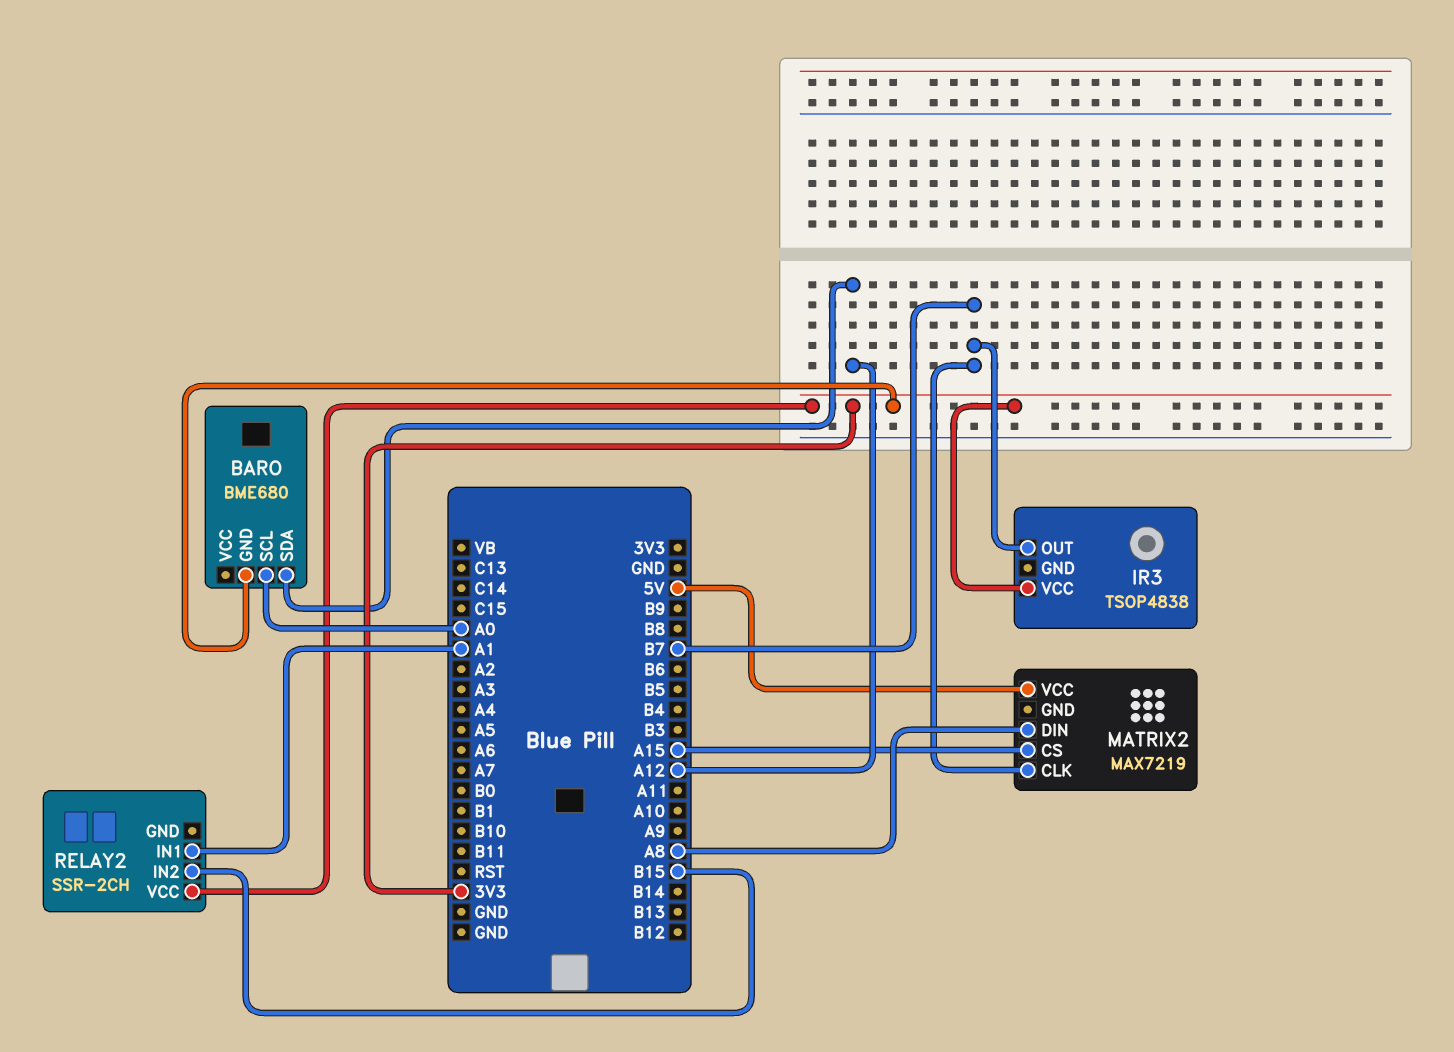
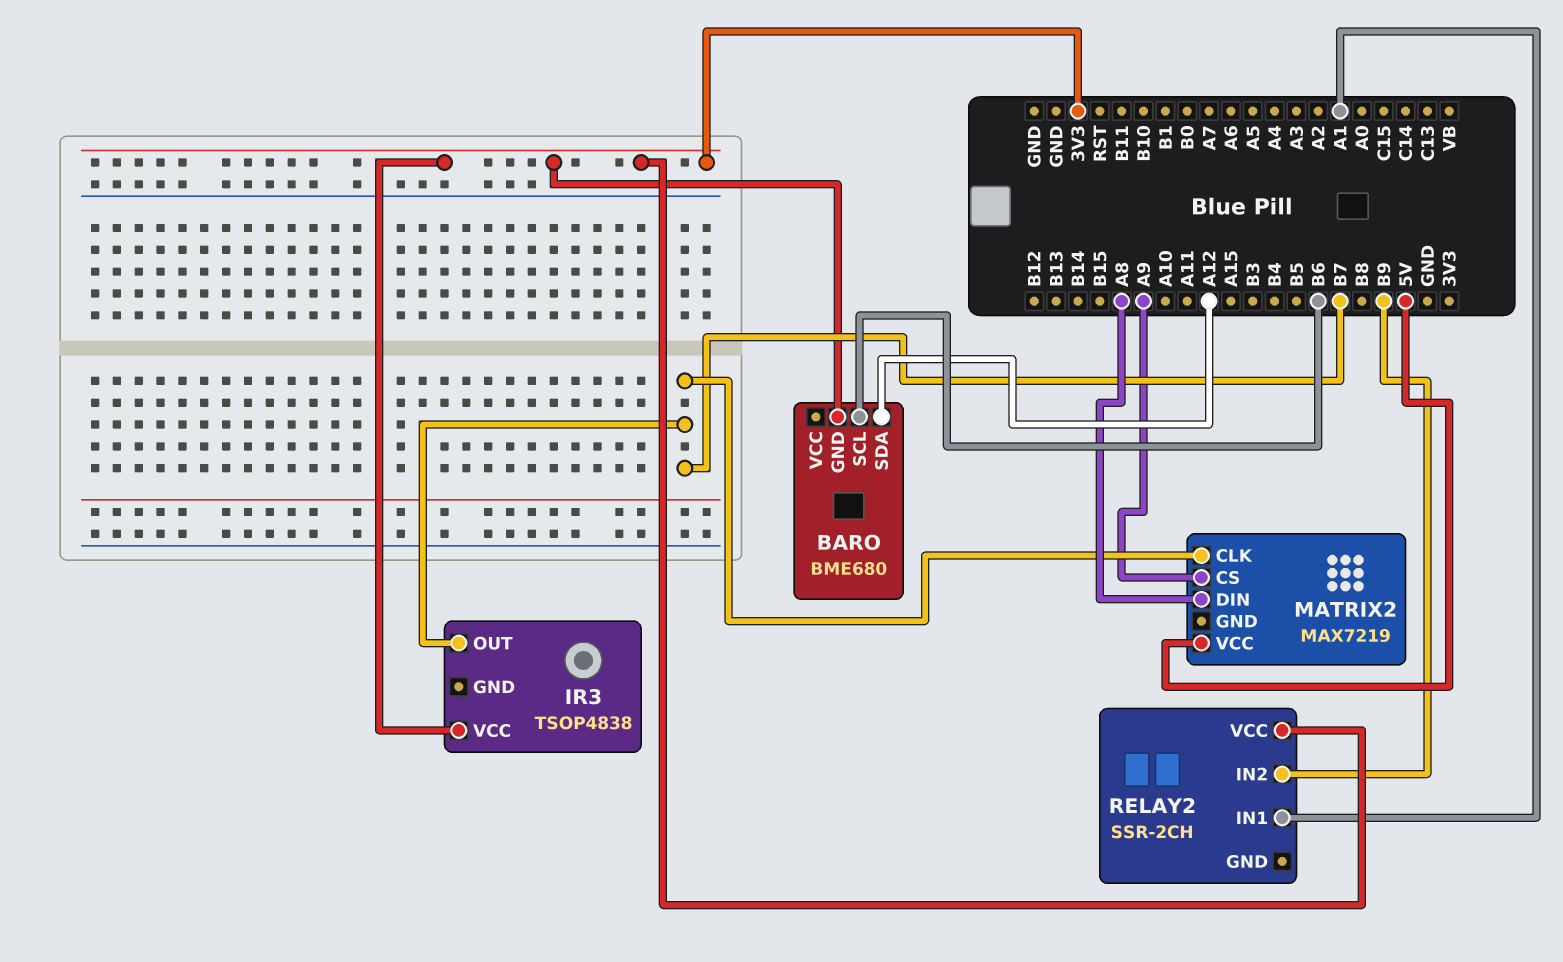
BARO pin SCL: A0 -> B6
MATRIX2 pin CS: A15 -> A9
RELAY2 pin IN2: B15 -> B9

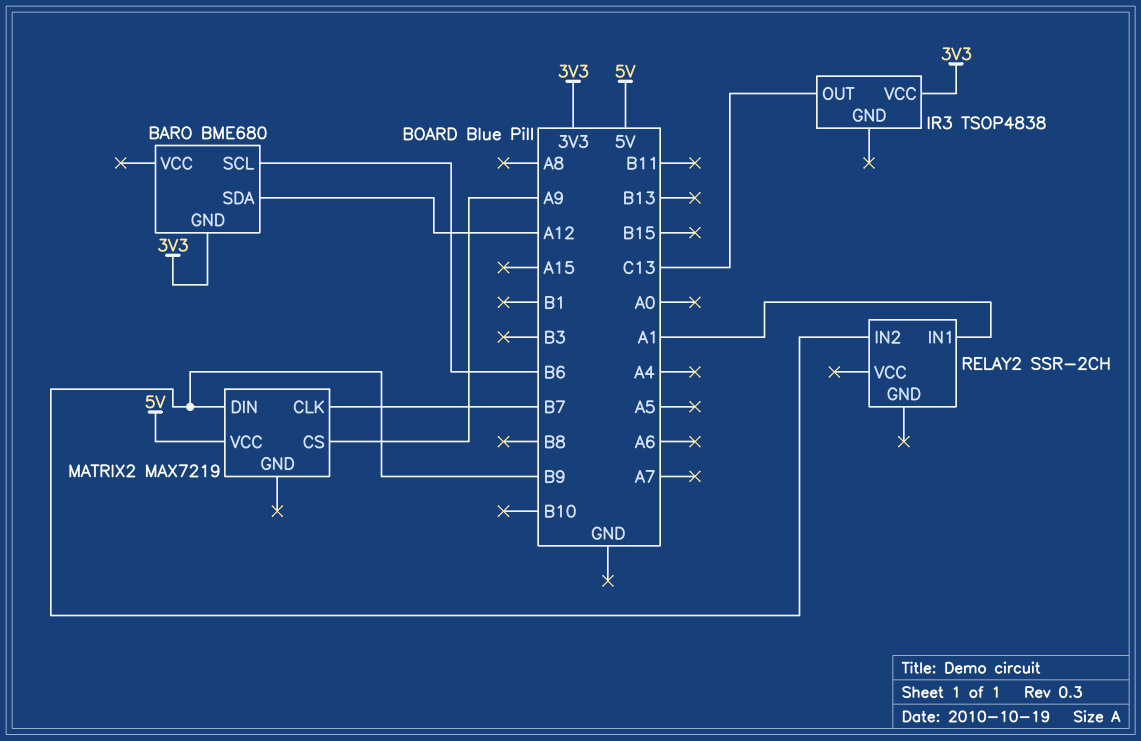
IR3 pin OUT: B7 -> C13
MATRIX2 pin DIN: A8 -> B9
RELAY2 pin VCC: 3V3 -> none

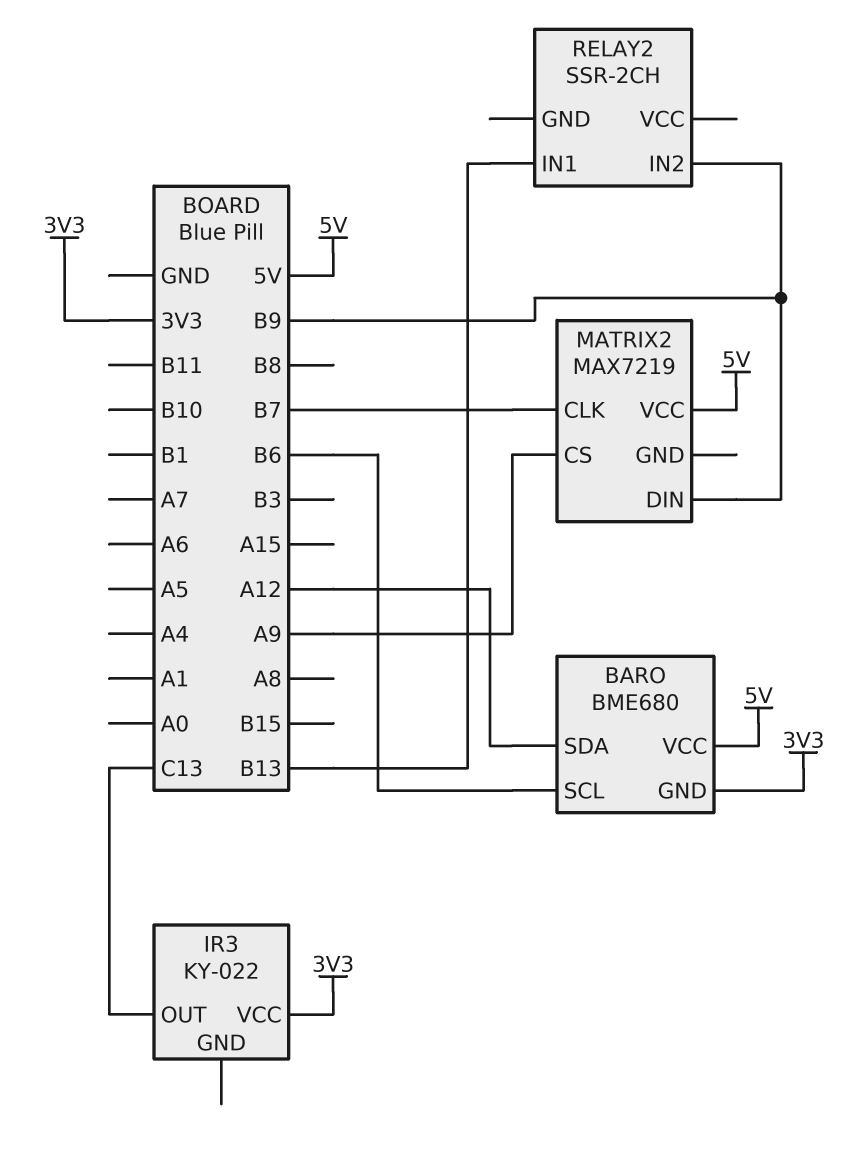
BARO pin VCC: none -> 5V
IR3: TSOP4838 -> KY-022
RELAY2 pin IN1: A1 -> B13

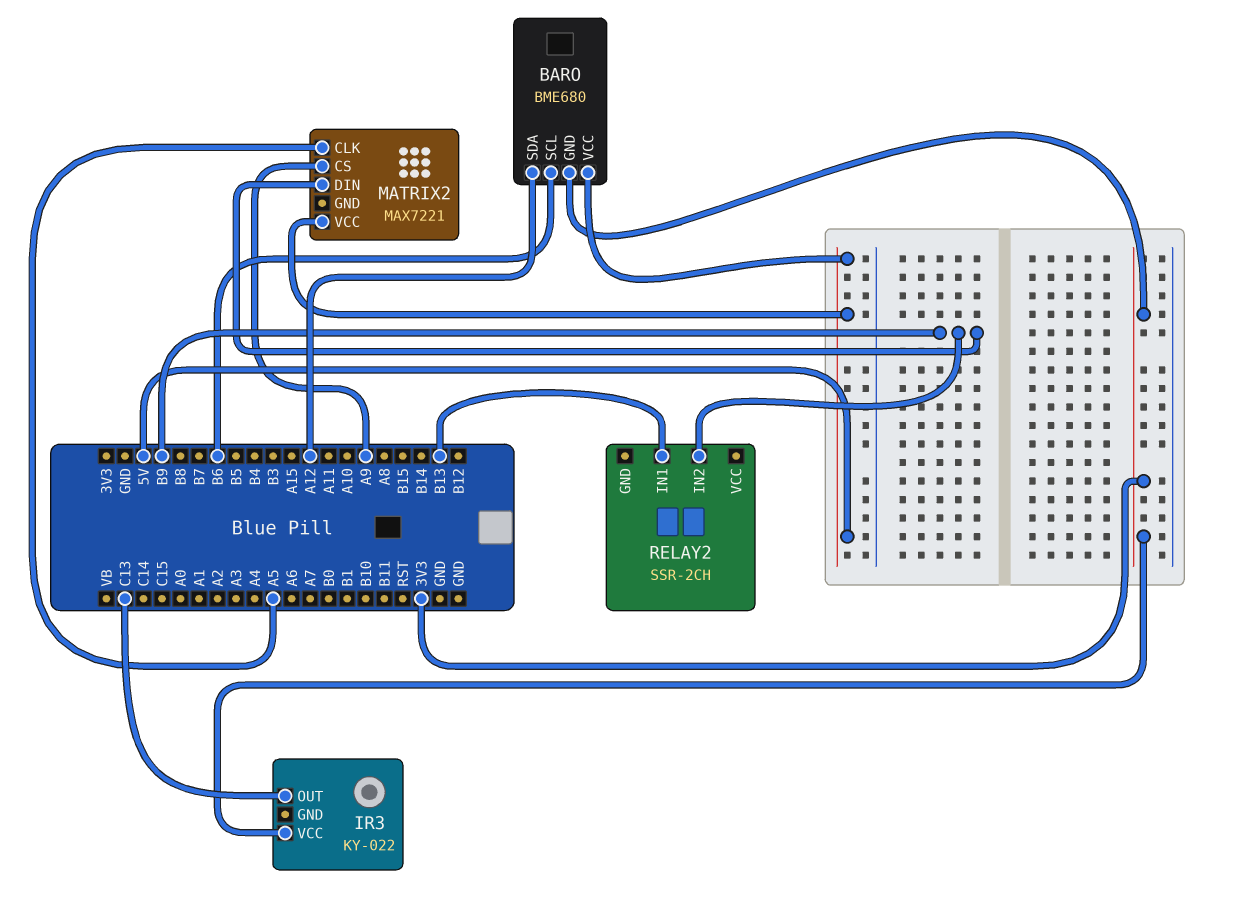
MATRIX2: MAX7219 -> MAX7221
MATRIX2 pin CLK: B7 -> A5

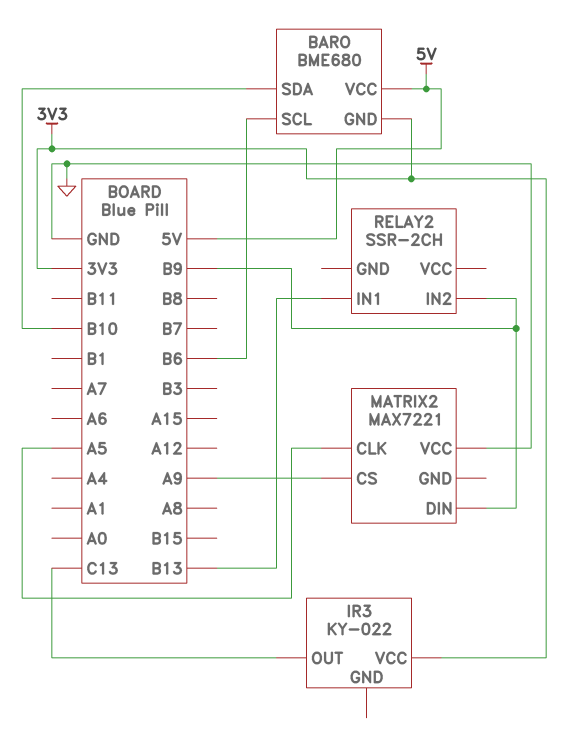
BARO pin SDA: A12 -> B10
MATRIX2 pin VCC: 5V -> GND

